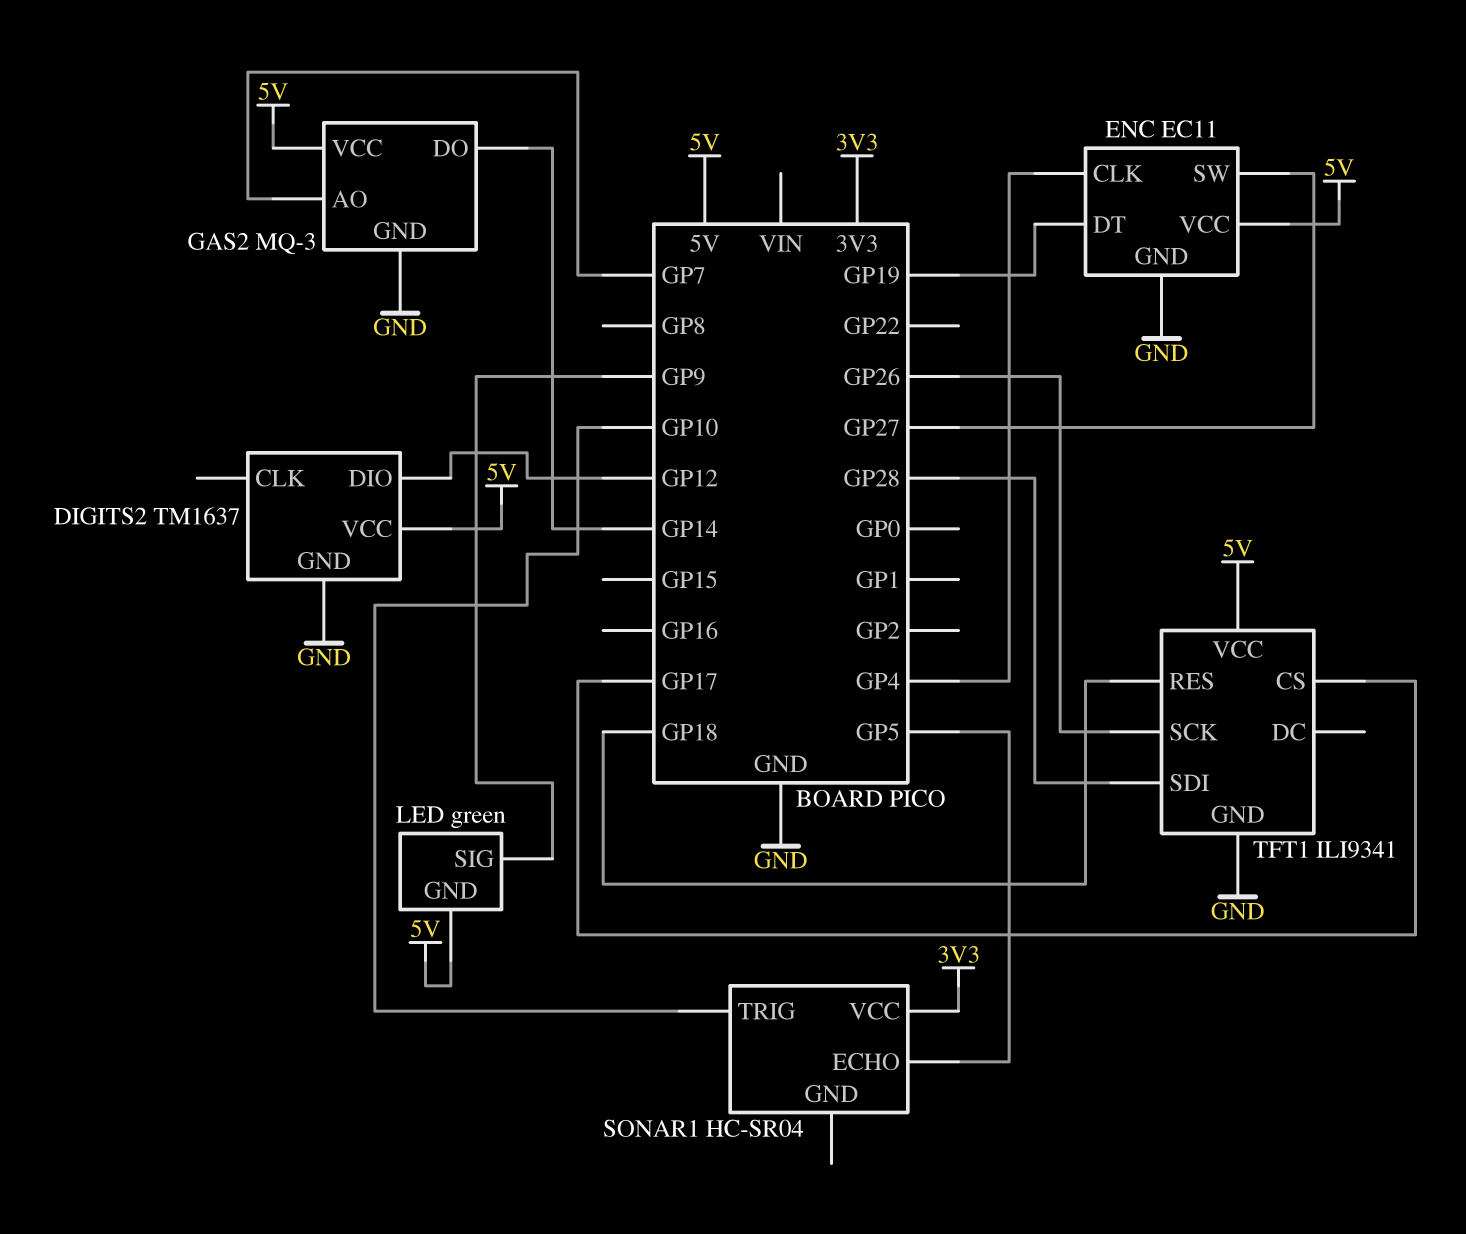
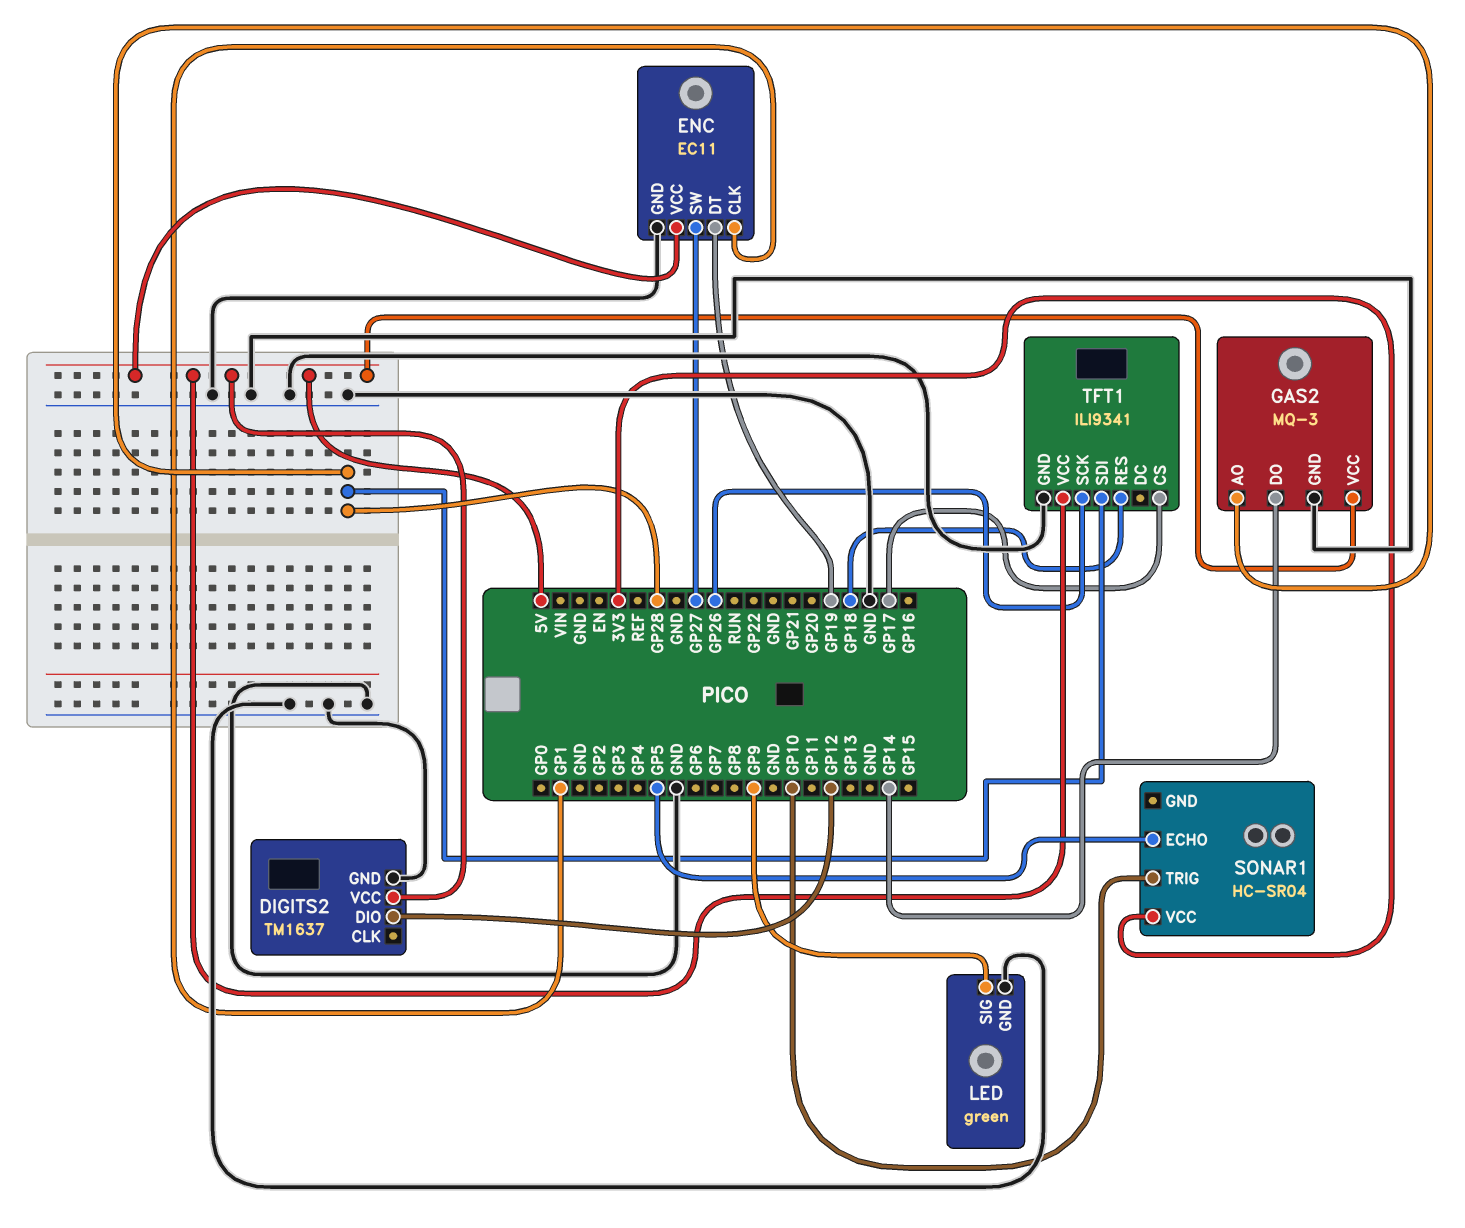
ENC pin CLK: GP4 -> GP1
GAS2 pin AO: GP7 -> GP28
LED pin GND: 5V -> GND

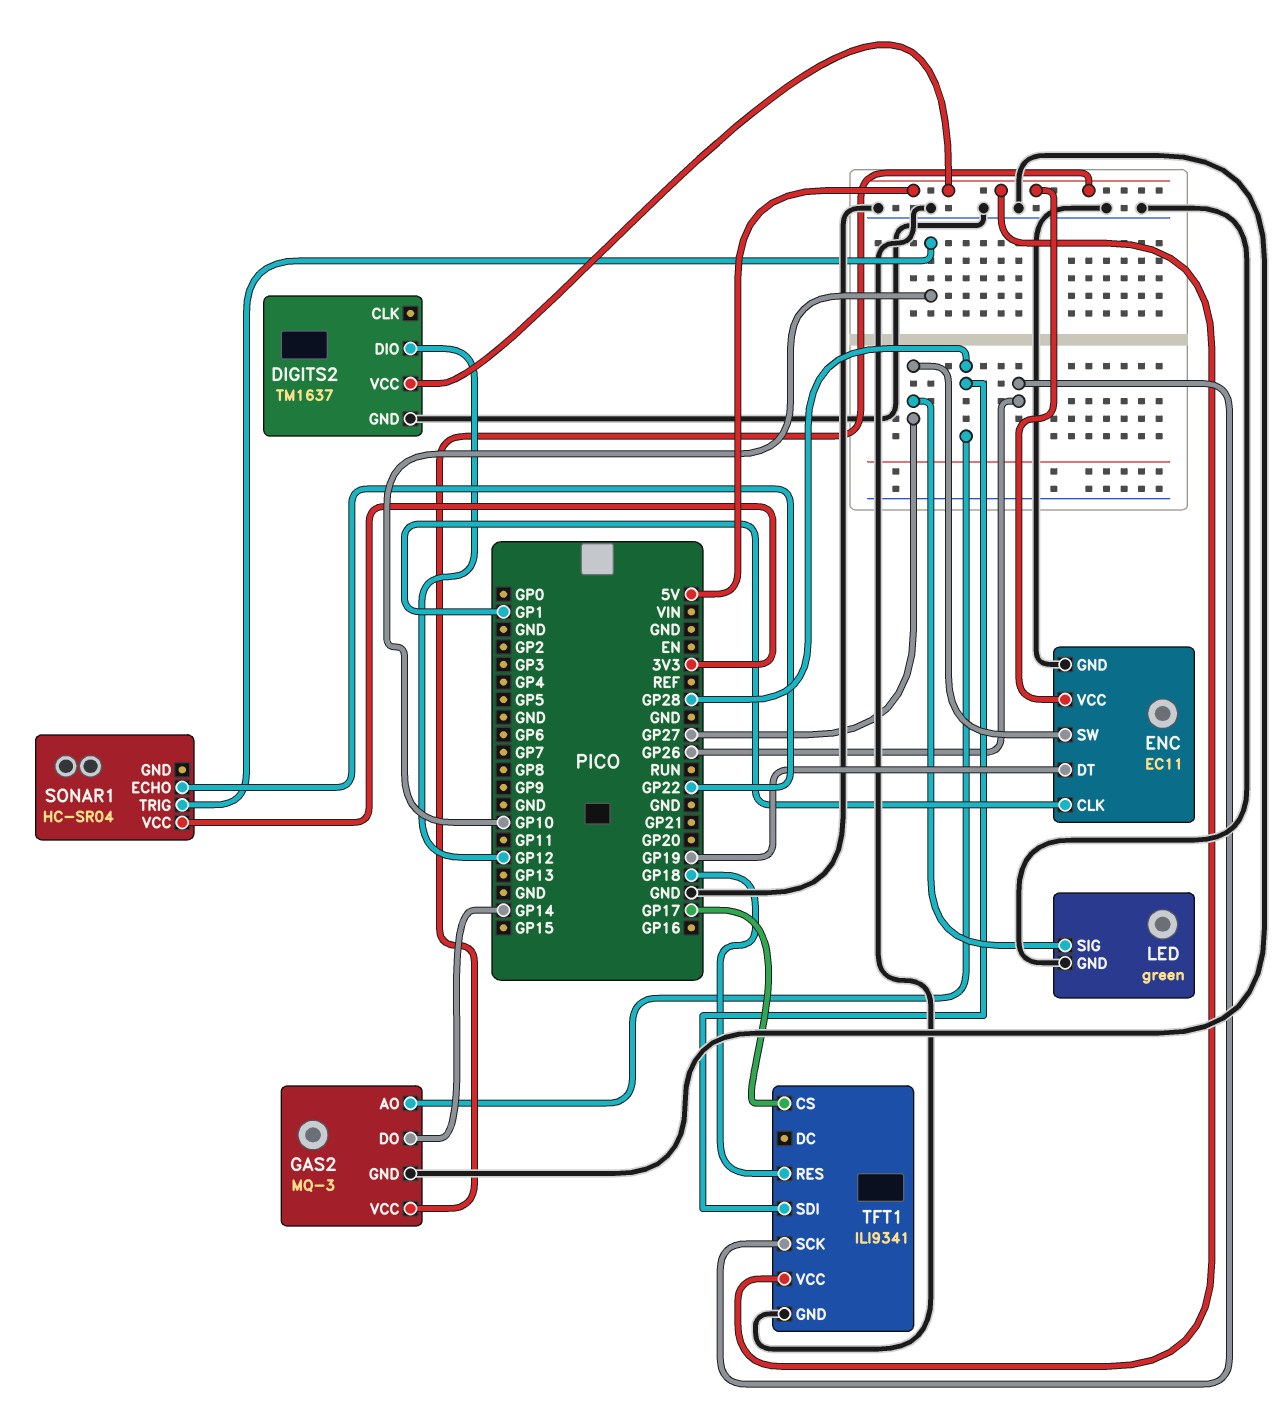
LED pin SIG: GP9 -> GP27
SONAR1 pin ECHO: GP5 -> GP22

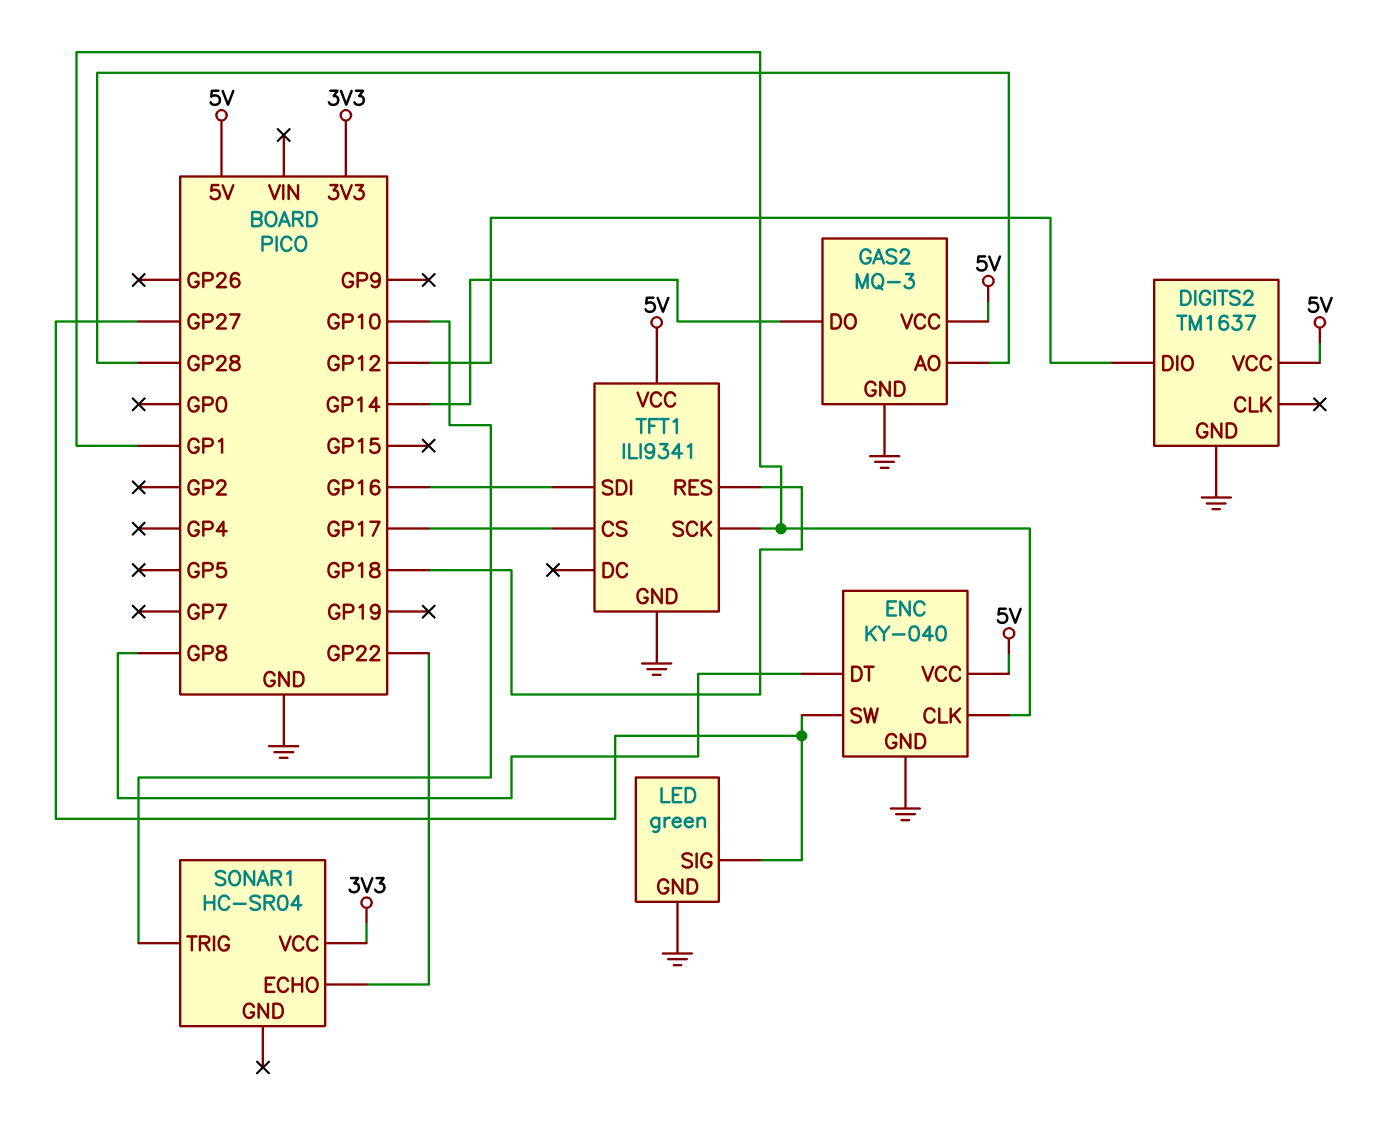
ENC: EC11 -> KY-040
ENC pin DT: GP19 -> GP8
TFT1 pin SCK: GP26 -> GP1
TFT1 pin SDI: GP28 -> GP16

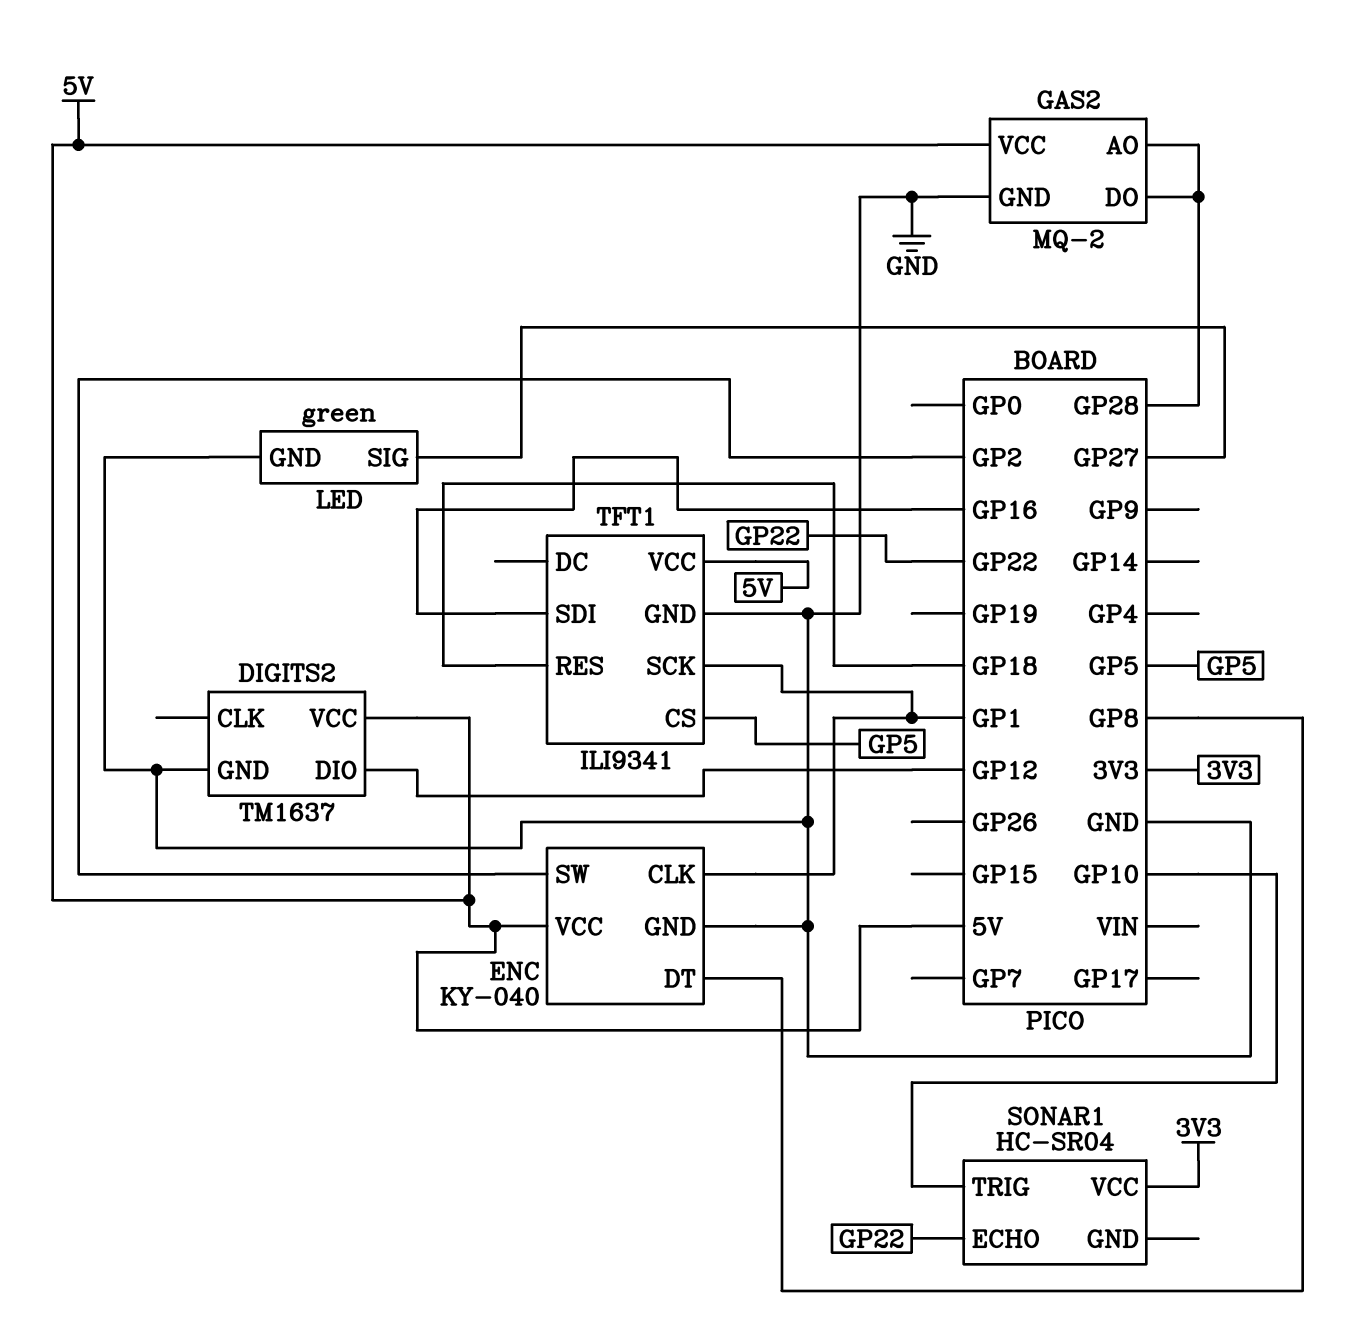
ENC pin SW: GP27 -> GP2
GAS2: MQ-3 -> MQ-2
GAS2 pin DO: GP14 -> GP28
TFT1 pin CS: GP17 -> GP5

